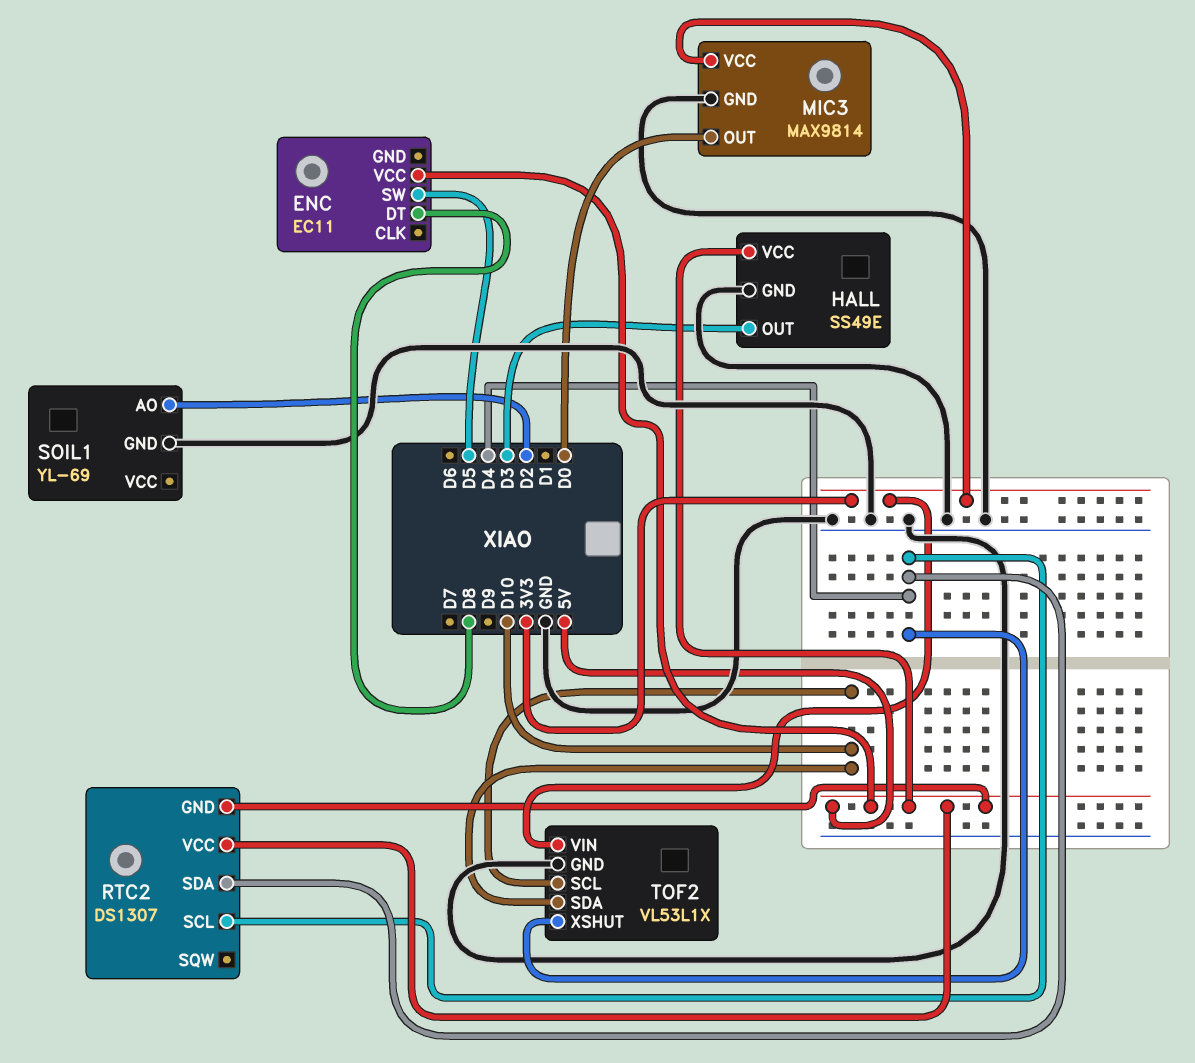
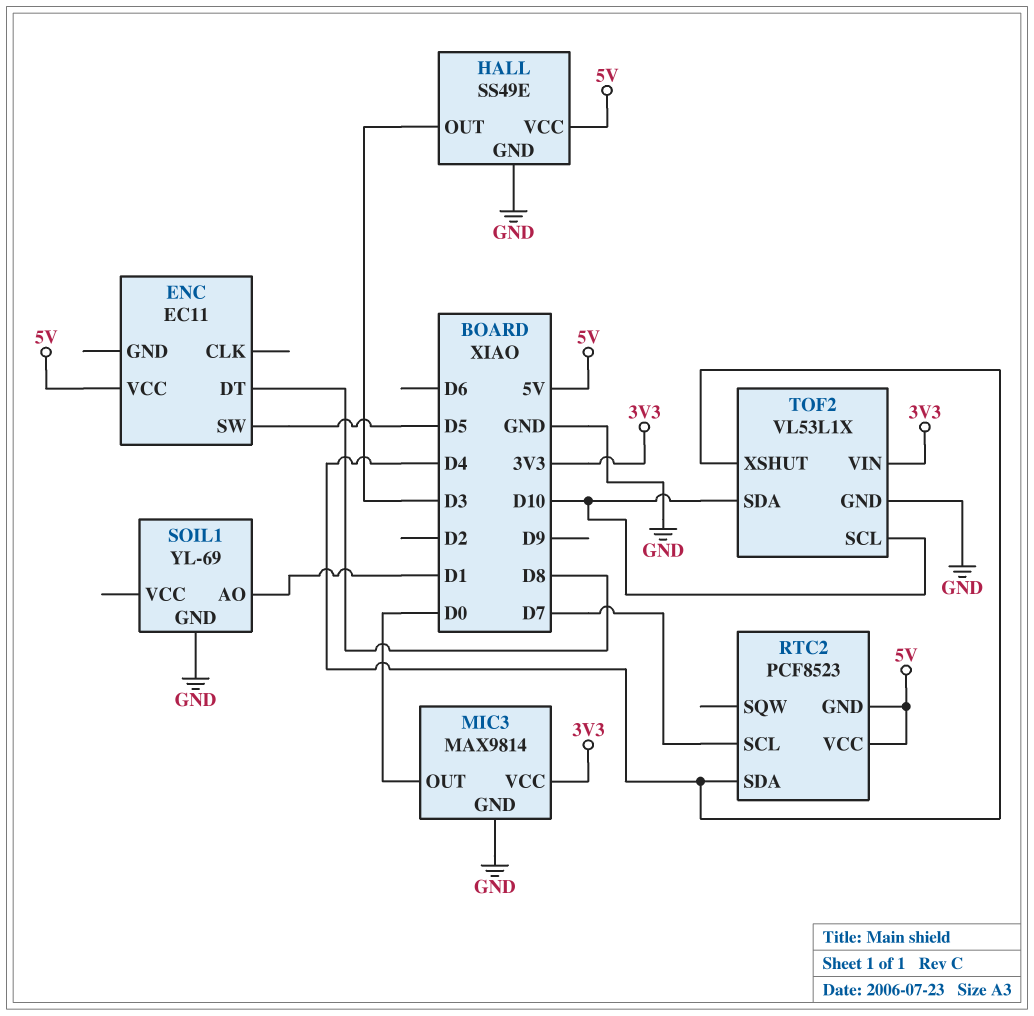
RTC2: DS1307 -> PCF8523
RTC2 pin SCL: D4 -> D7
SOIL1 pin AO: D2 -> D1

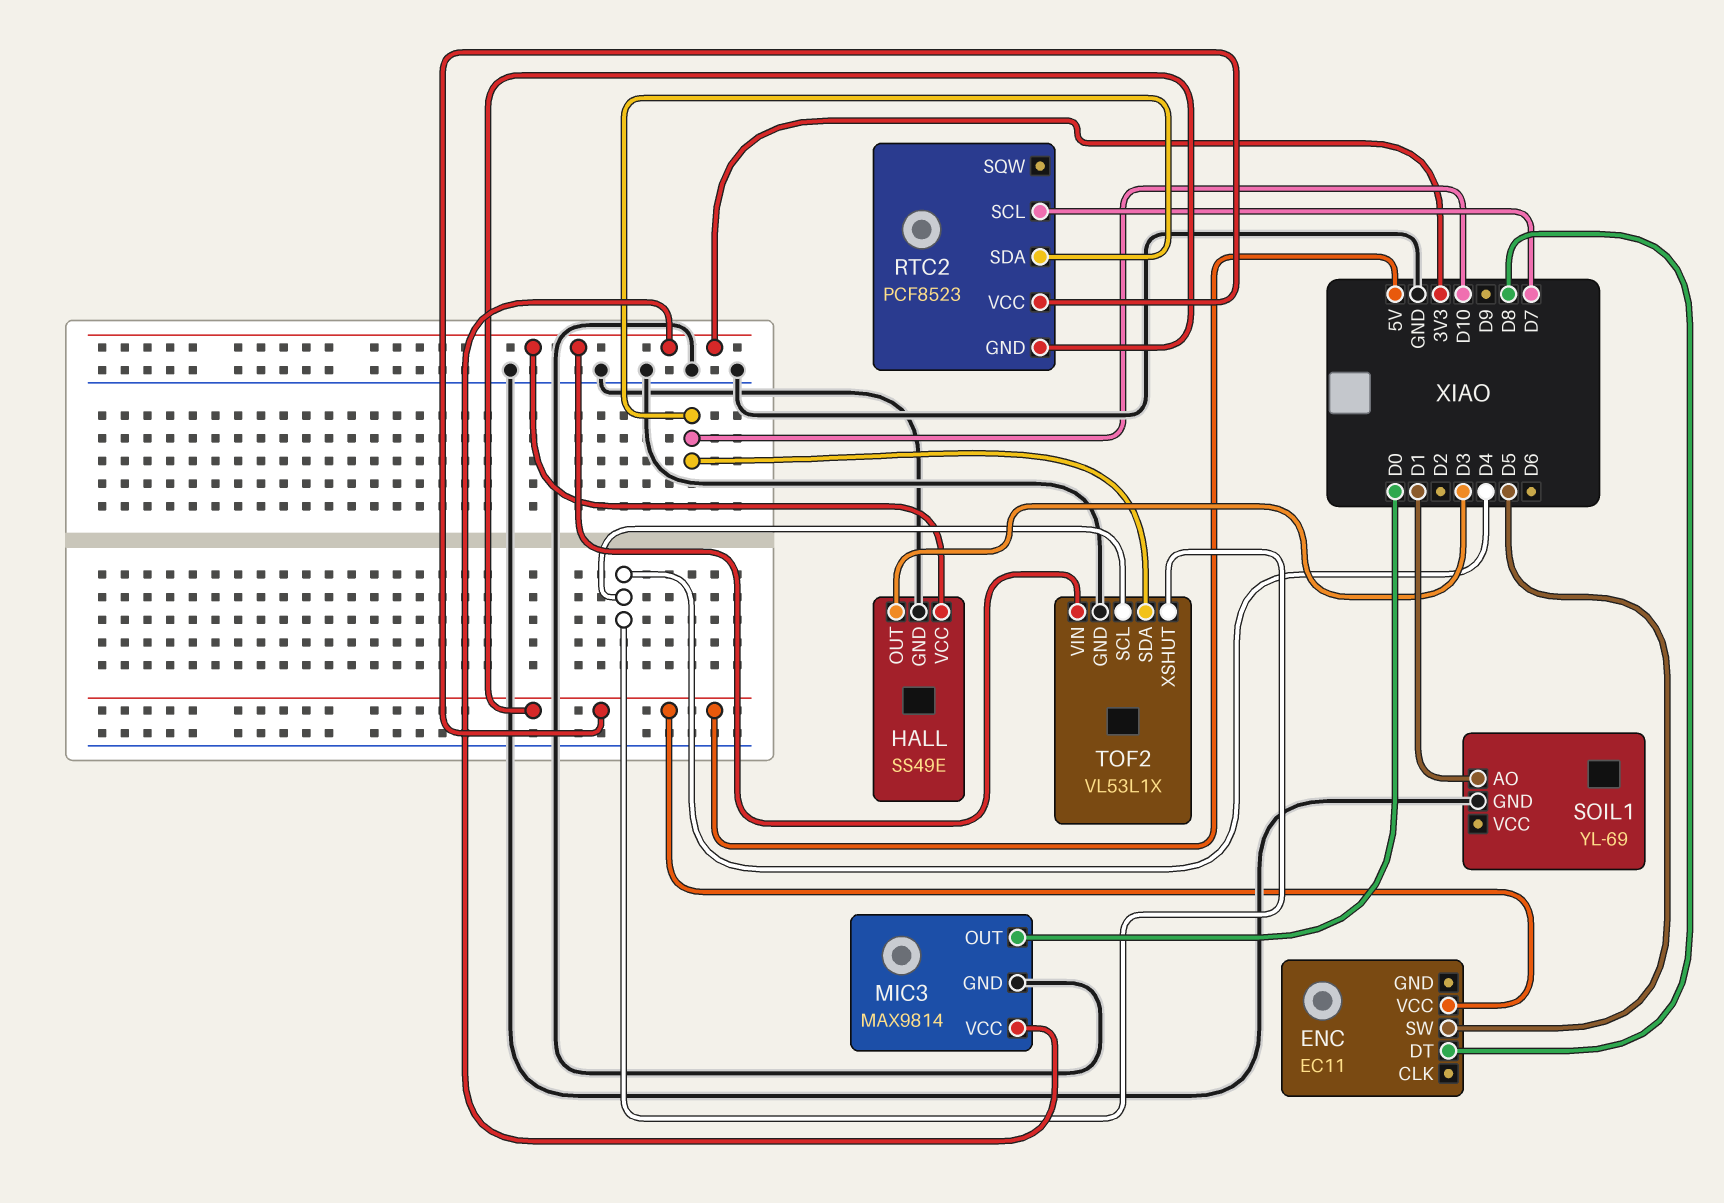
HALL pin VCC: 5V -> 3V3
RTC2 pin SDA: D4 -> D10
TOF2 pin SCL: D10 -> D4

